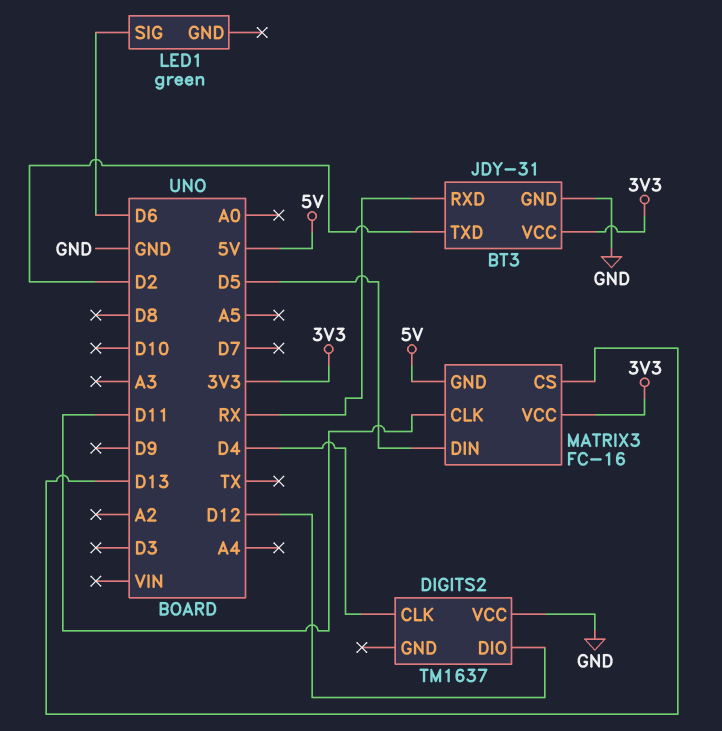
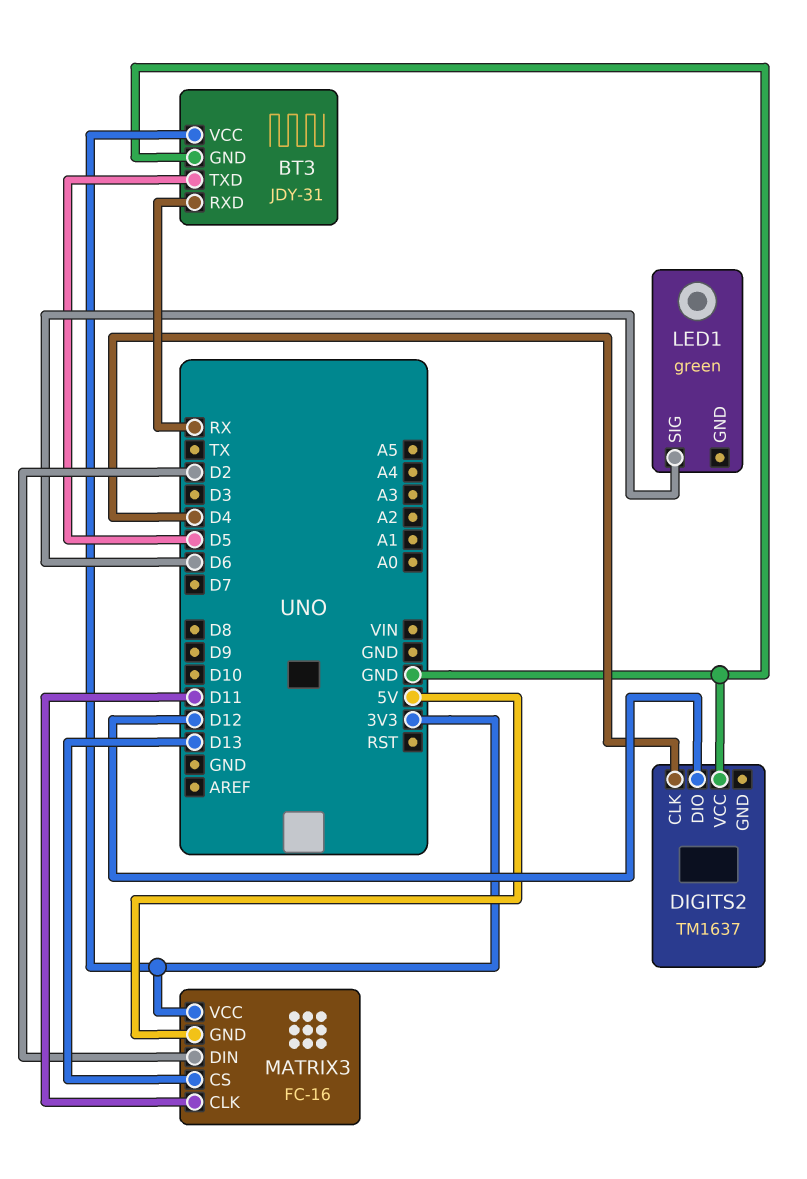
BT3 pin TXD: D2 -> D5
MATRIX3 pin DIN: D5 -> D2

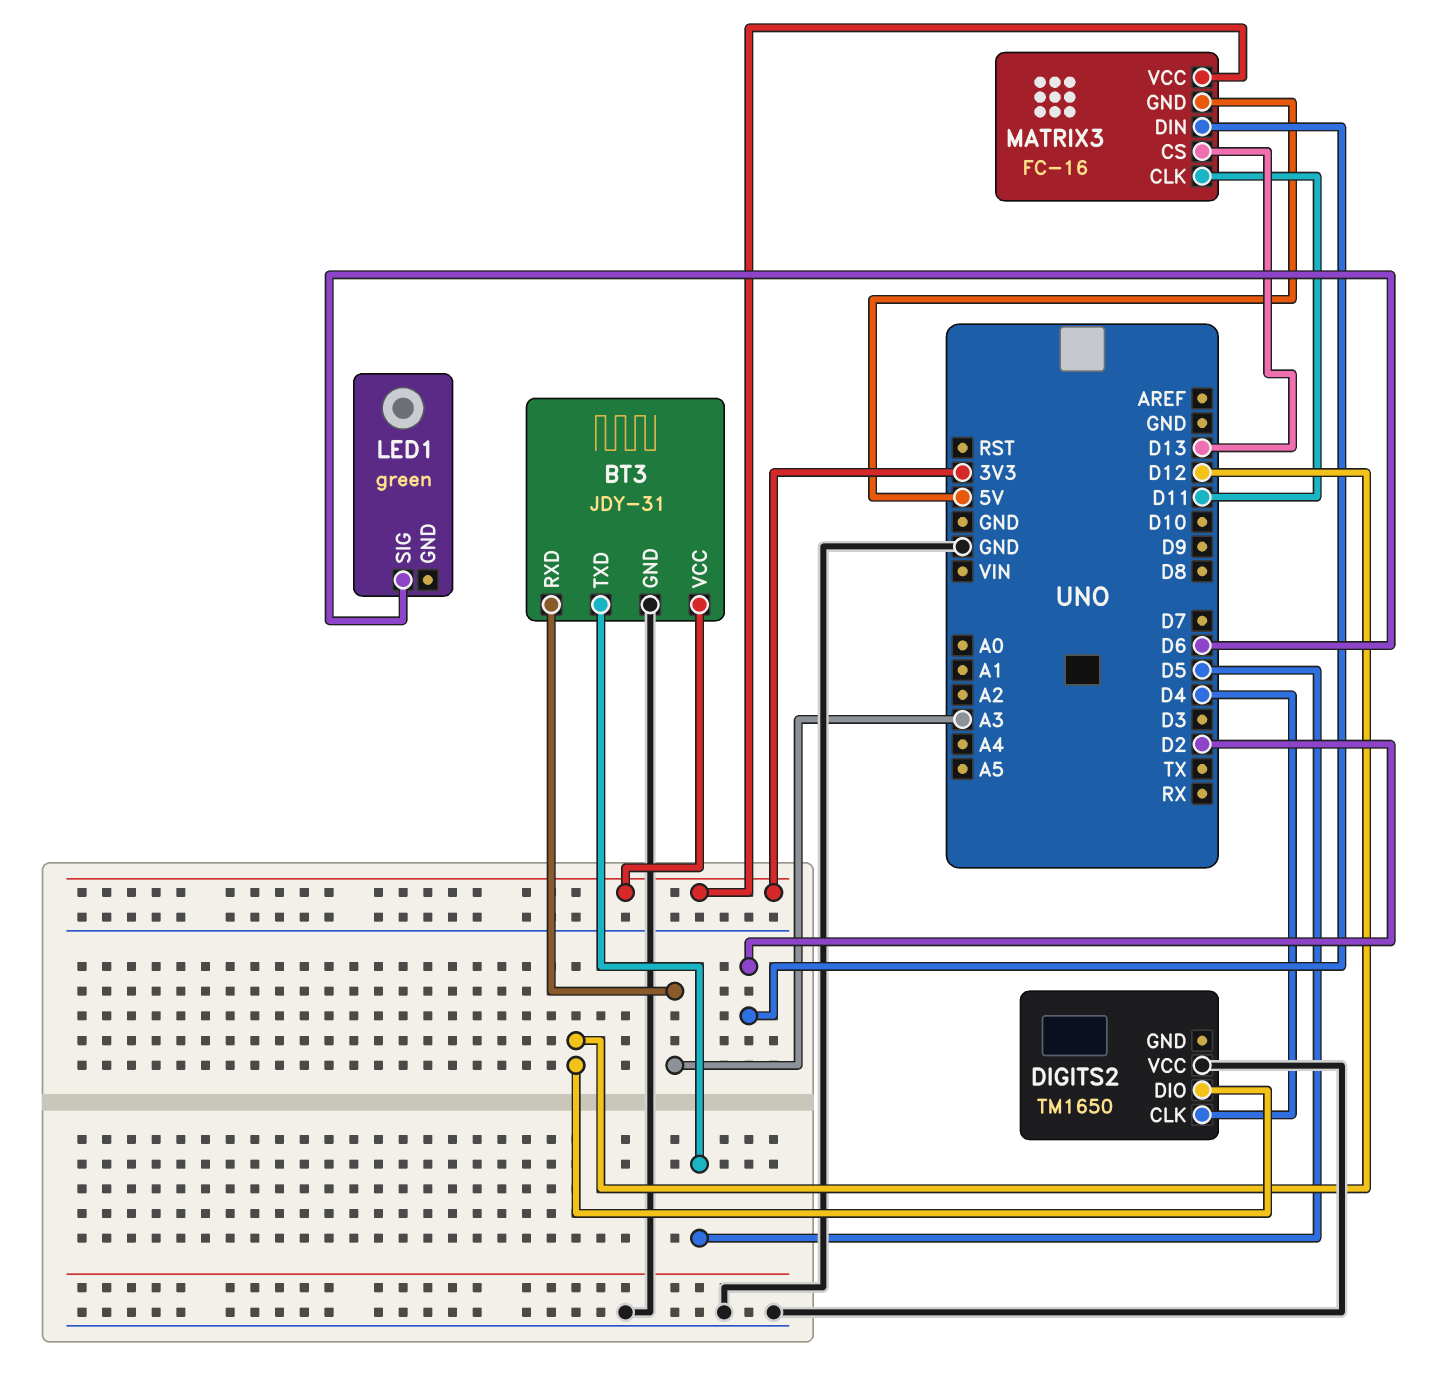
BT3 pin RXD: RX -> A3
DIGITS2: TM1637 -> TM1650

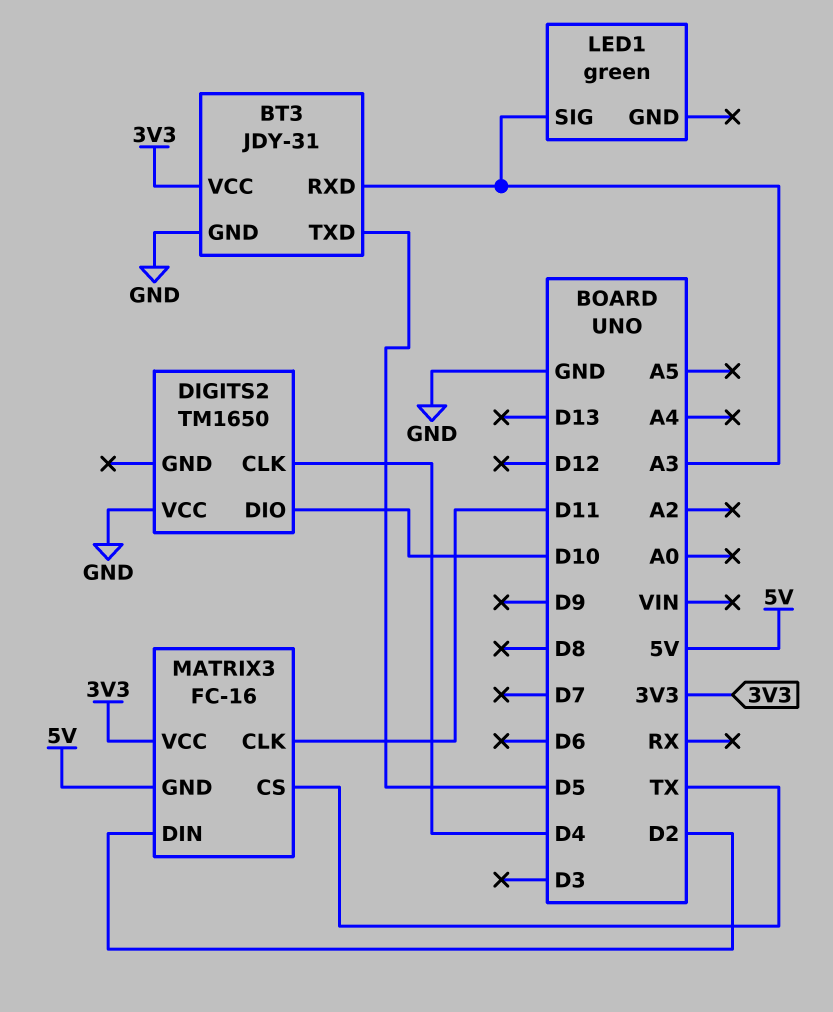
DIGITS2 pin DIO: D12 -> D10
LED1 pin SIG: D6 -> A3
MATRIX3 pin CS: D13 -> TX

